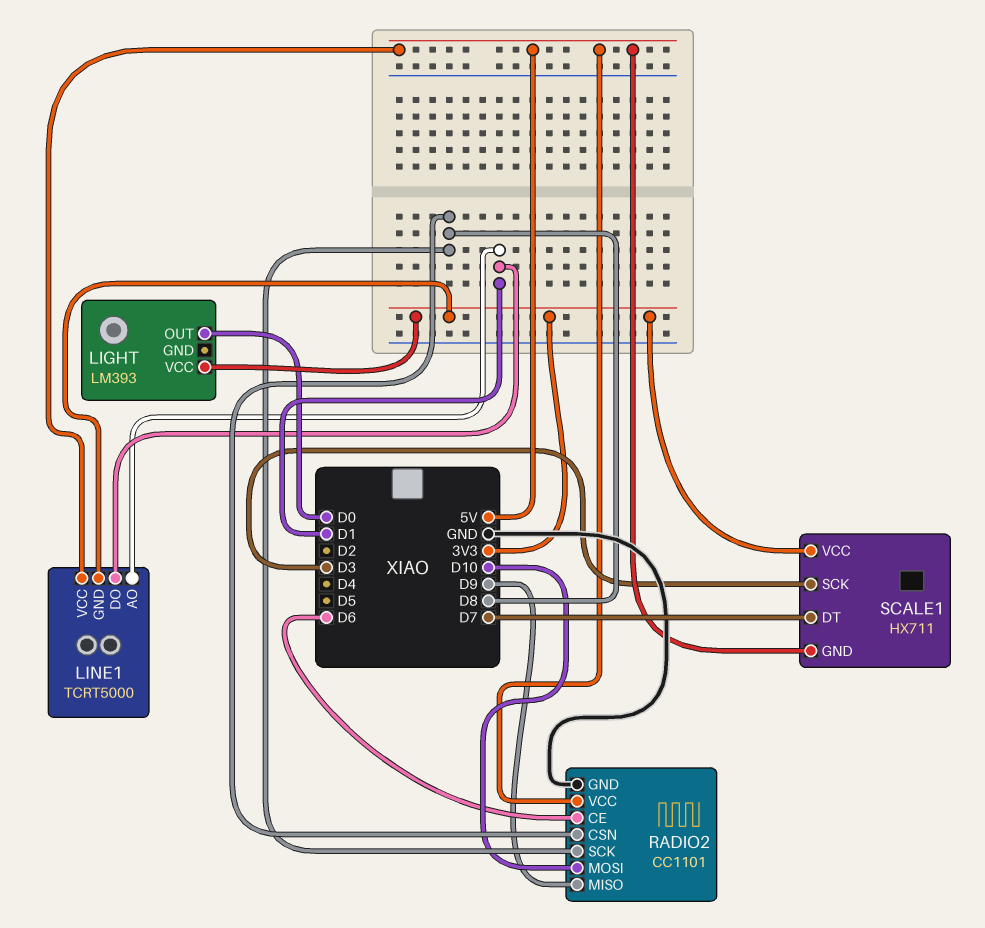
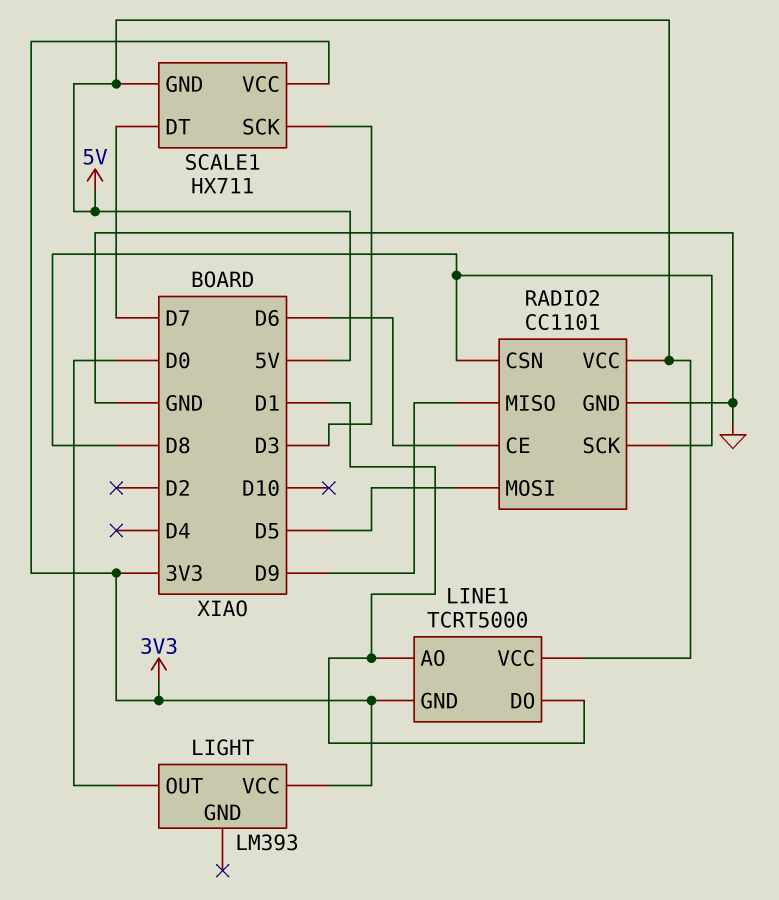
RADIO2 pin MOSI: D10 -> D5

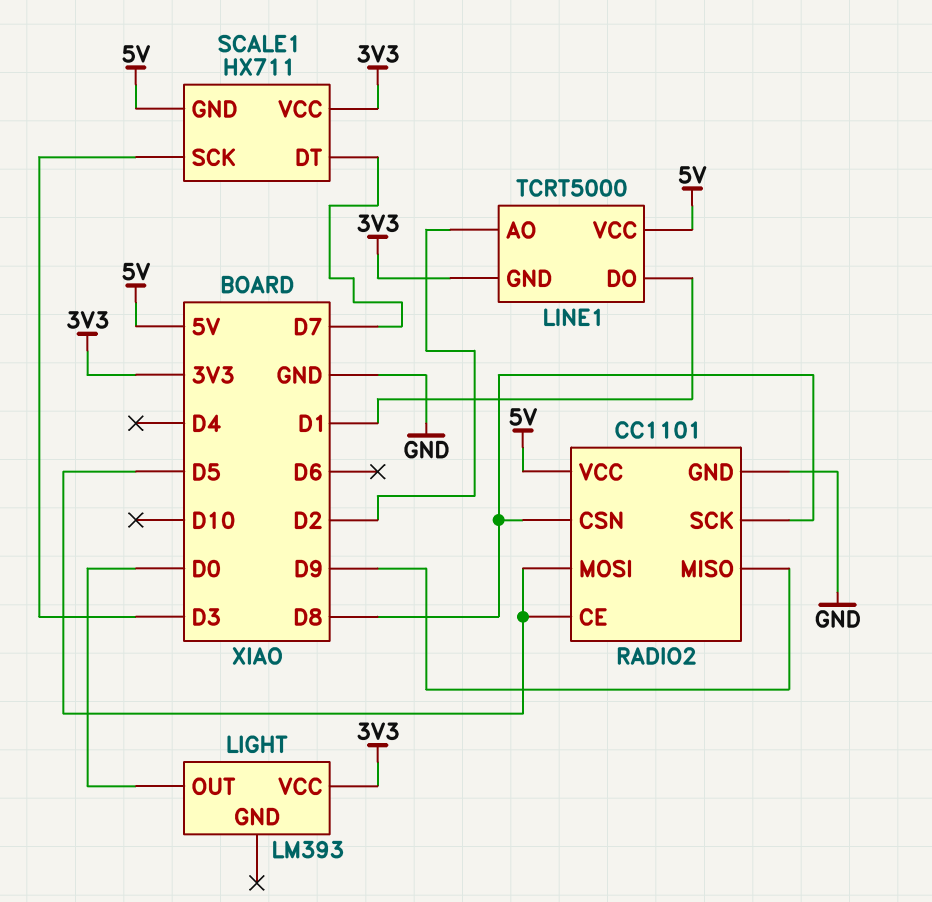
LINE1 pin AO: D1 -> D2
RADIO2 pin CE: D6 -> D5

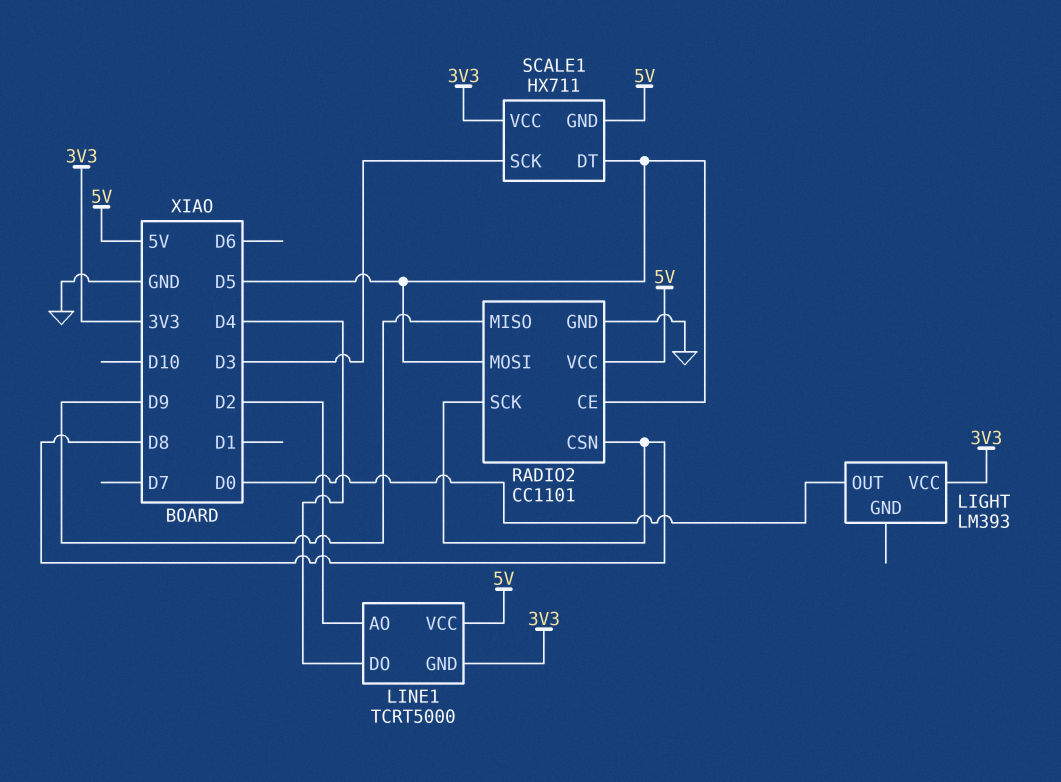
LINE1 pin DO: D1 -> D4
SCALE1 pin DT: D7 -> D5

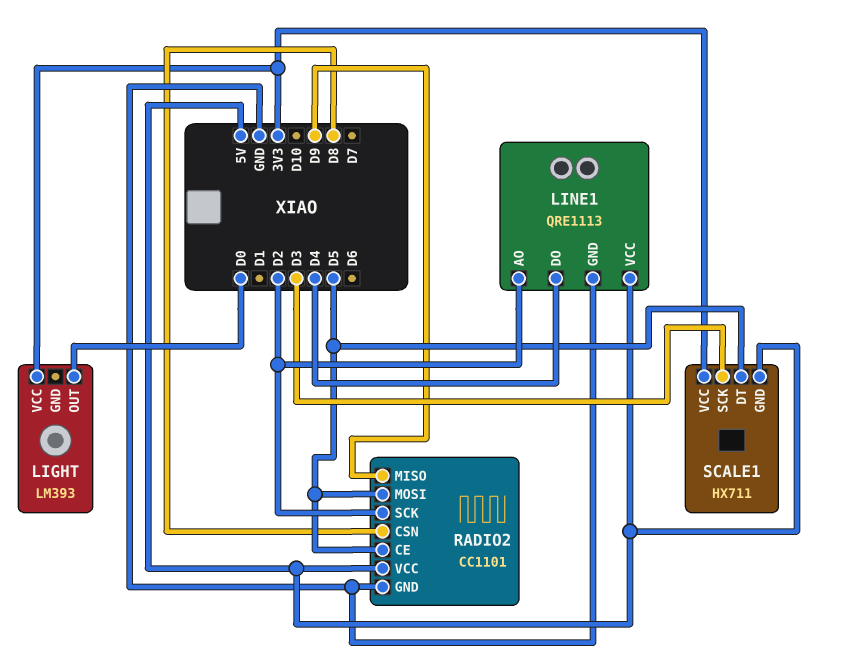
LINE1: TCRT5000 -> QRE1113
LINE1 pin GND: 3V3 -> GND
RADIO2 pin SCK: D8 -> D2

